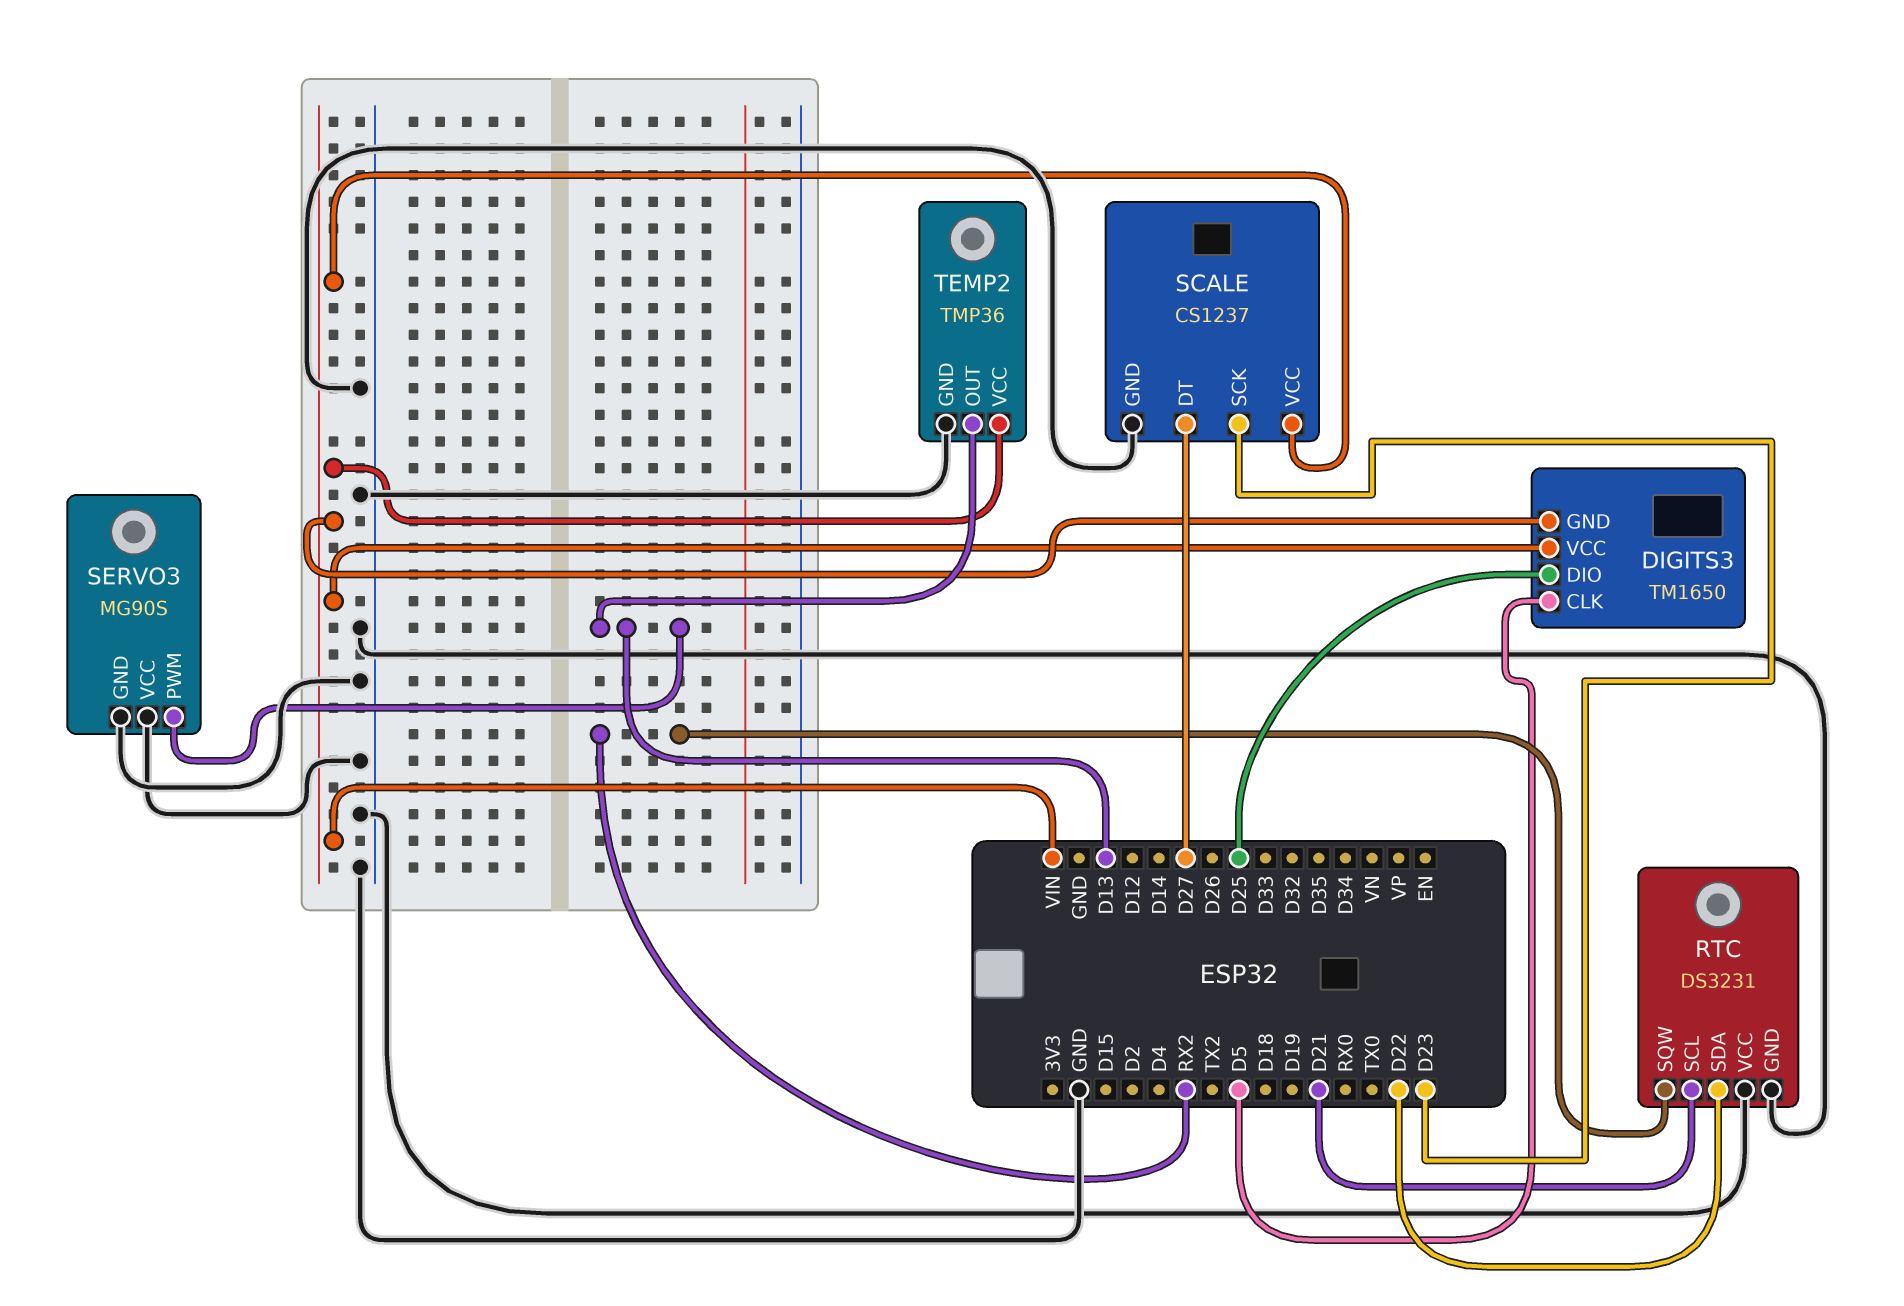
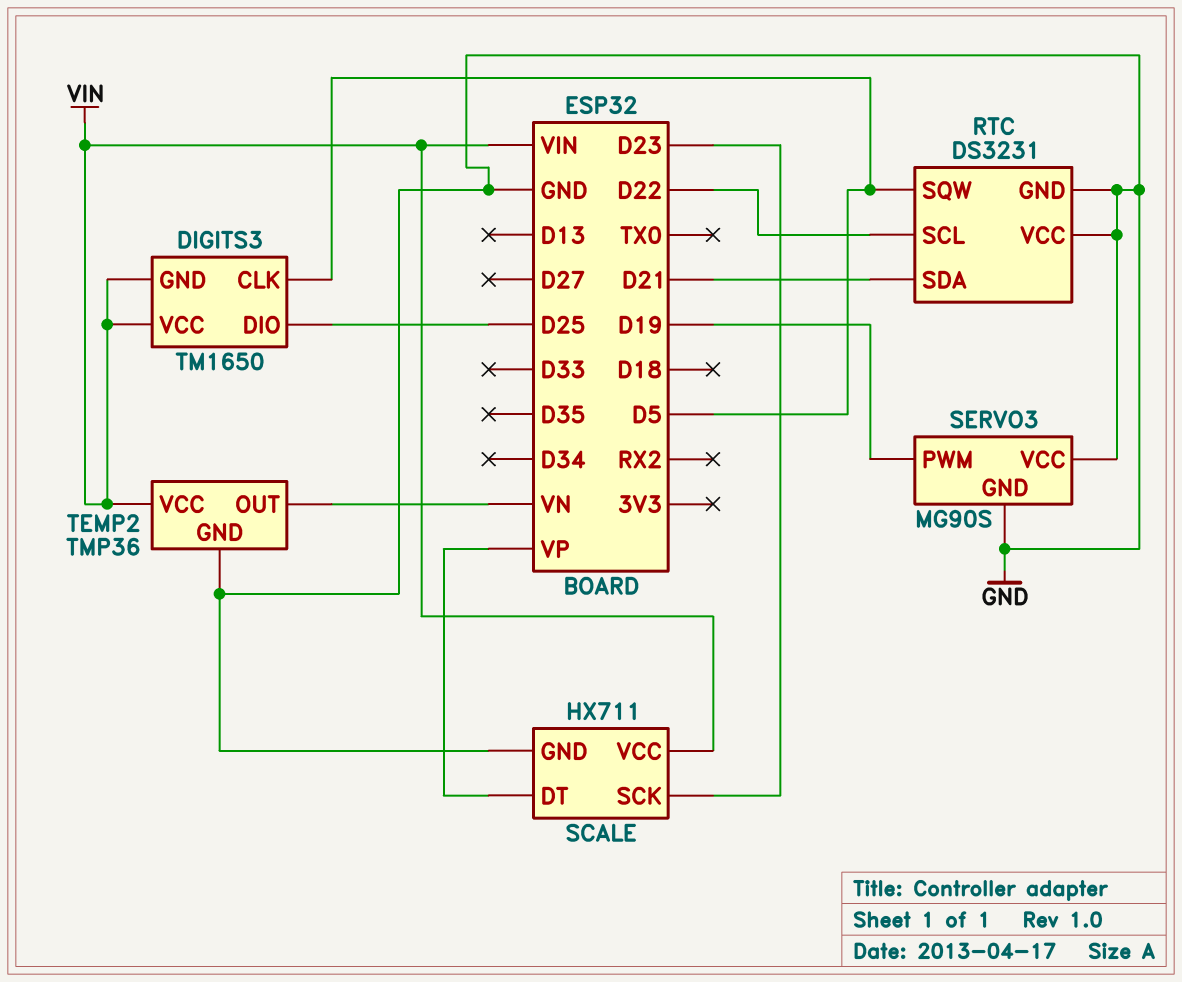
RTC pin SCL: D21 -> D22
RTC pin SDA: D22 -> D21
RTC pin SQW: RX2 -> D5
SCALE: CS1237 -> HX711
SCALE pin DT: D27 -> VP
SERVO3 pin PWM: D13 -> D19
TEMP2 pin OUT: D13 -> VN

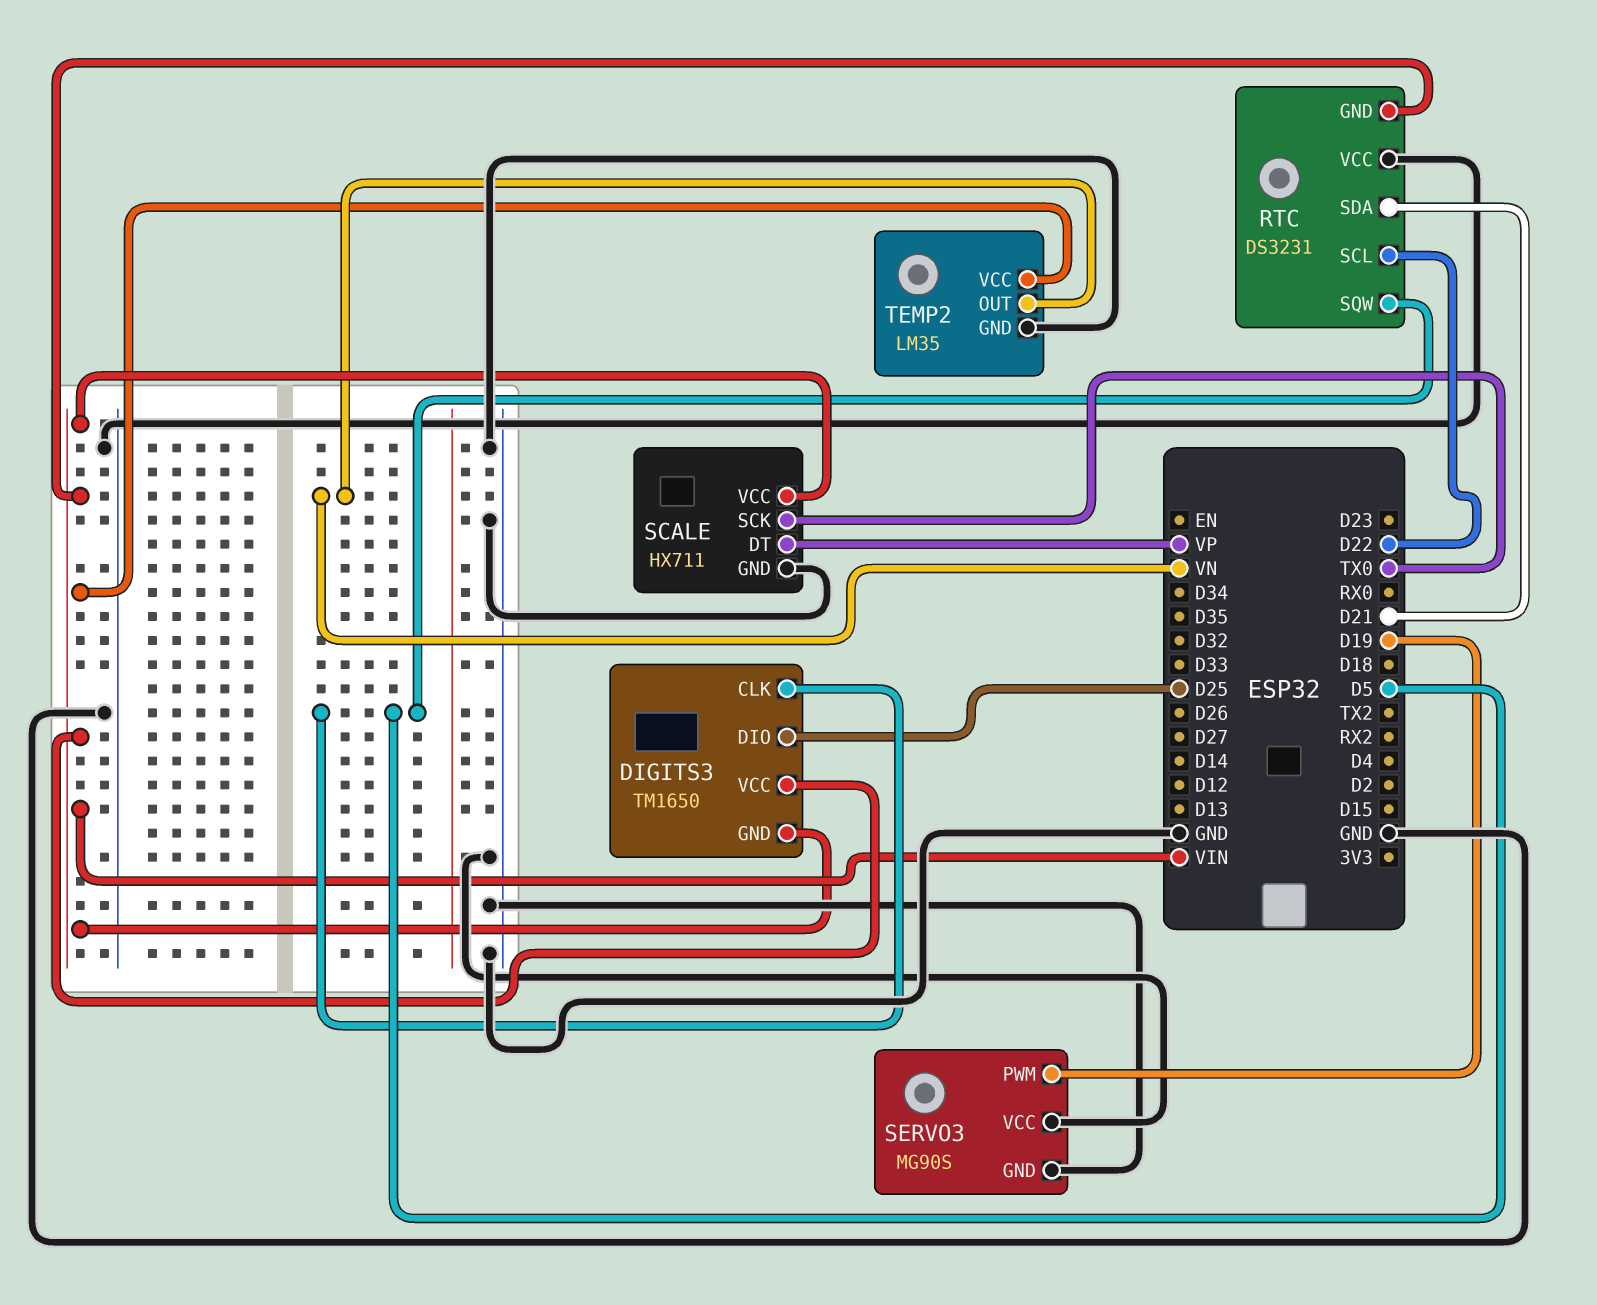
RTC pin GND: GND -> VIN
SCALE pin SCK: D23 -> TX0
TEMP2: TMP36 -> LM35

